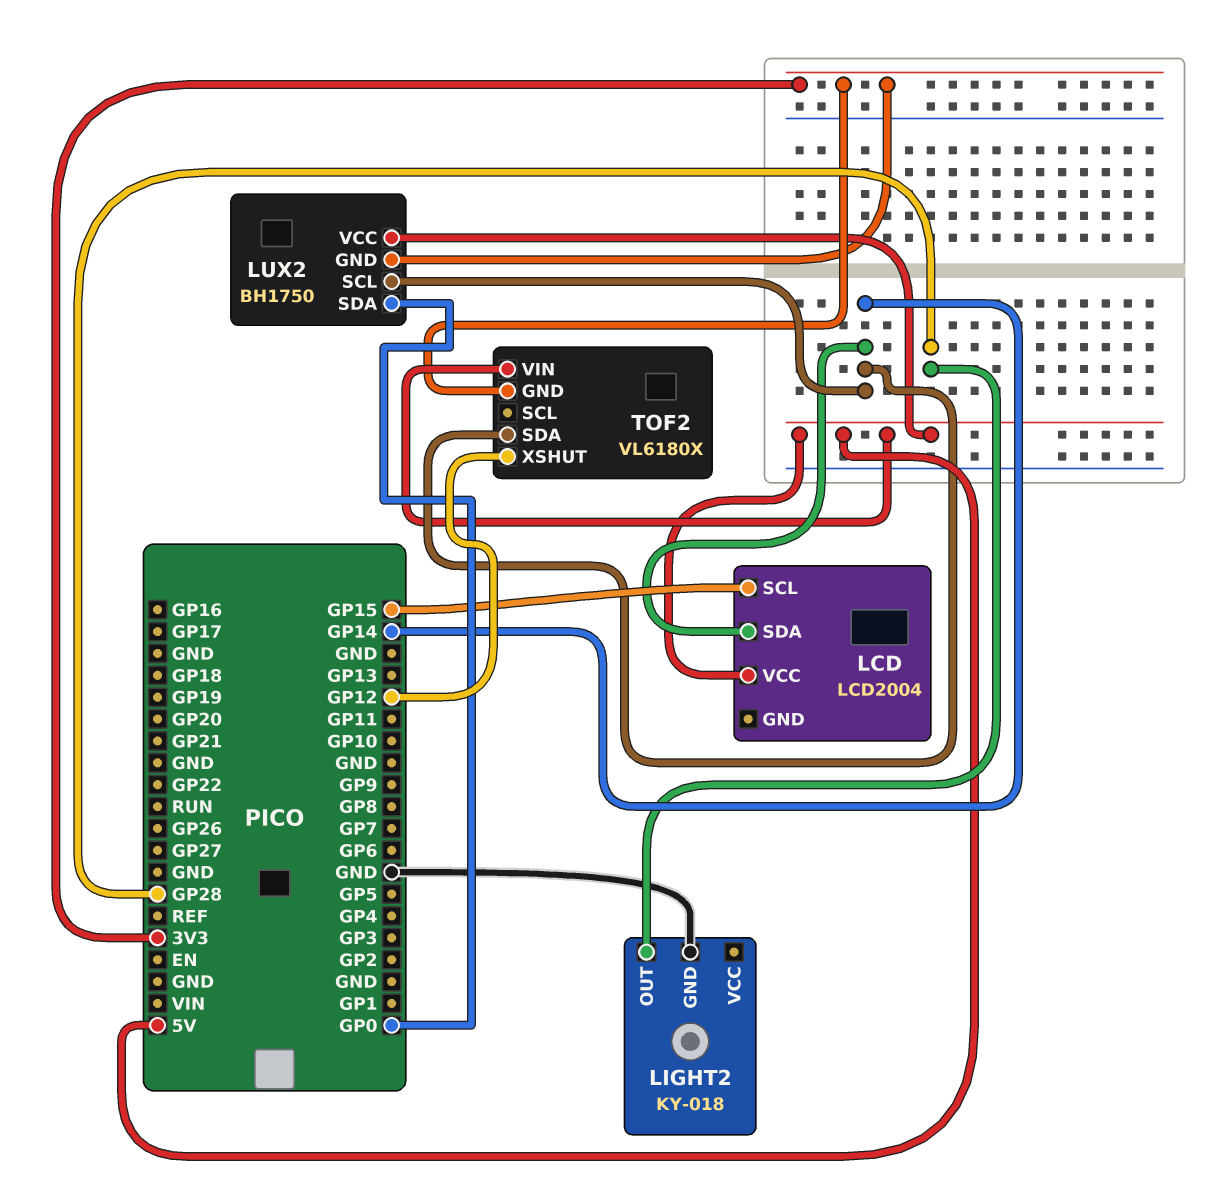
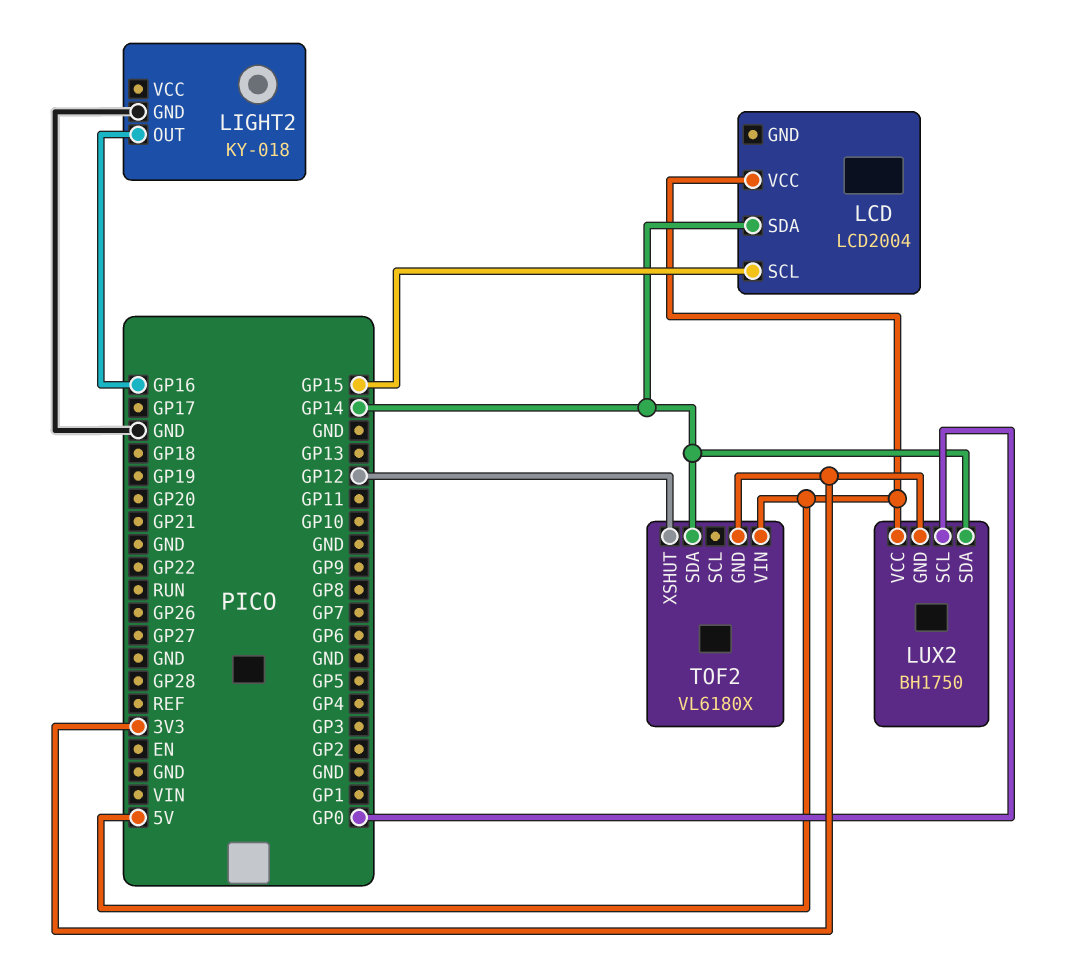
LIGHT2 pin OUT: GP28 -> GP16
LUX2 pin SCL: GP14 -> GP0
LUX2 pin SDA: GP0 -> GP14

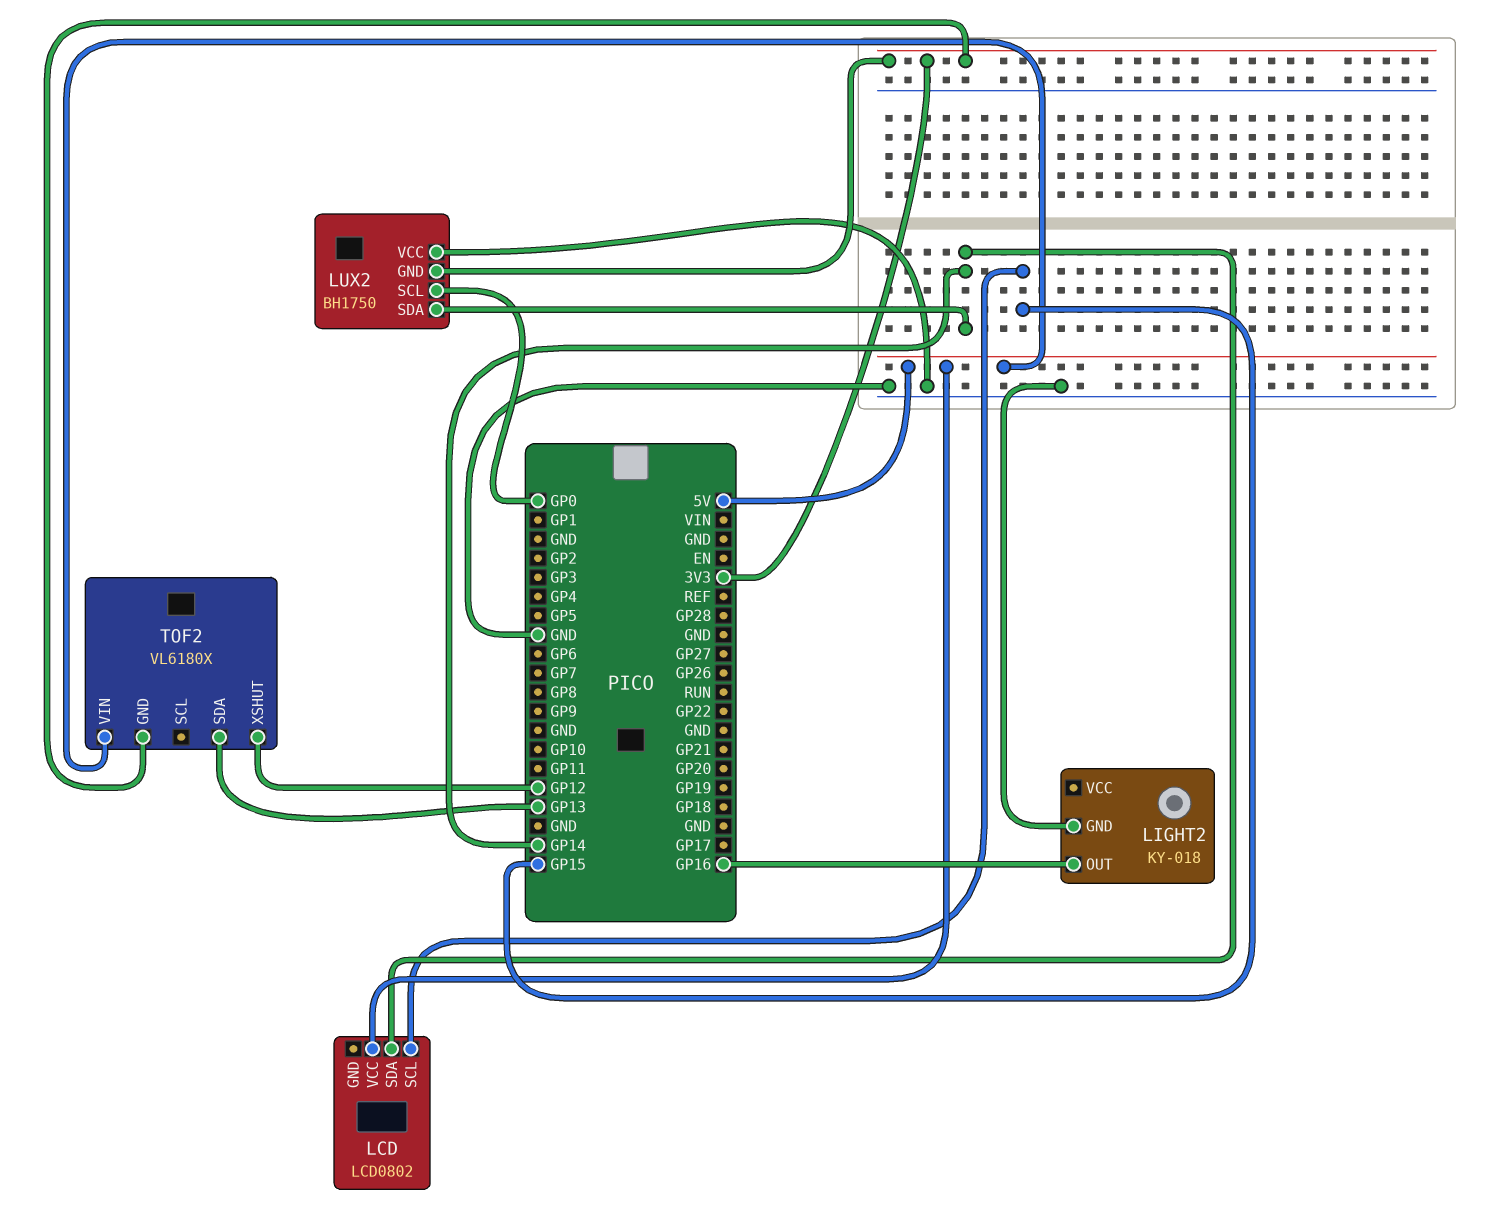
LCD: LCD2004 -> LCD0802
LUX2 pin VCC: 5V -> GND
TOF2 pin SDA: GP14 -> GP13

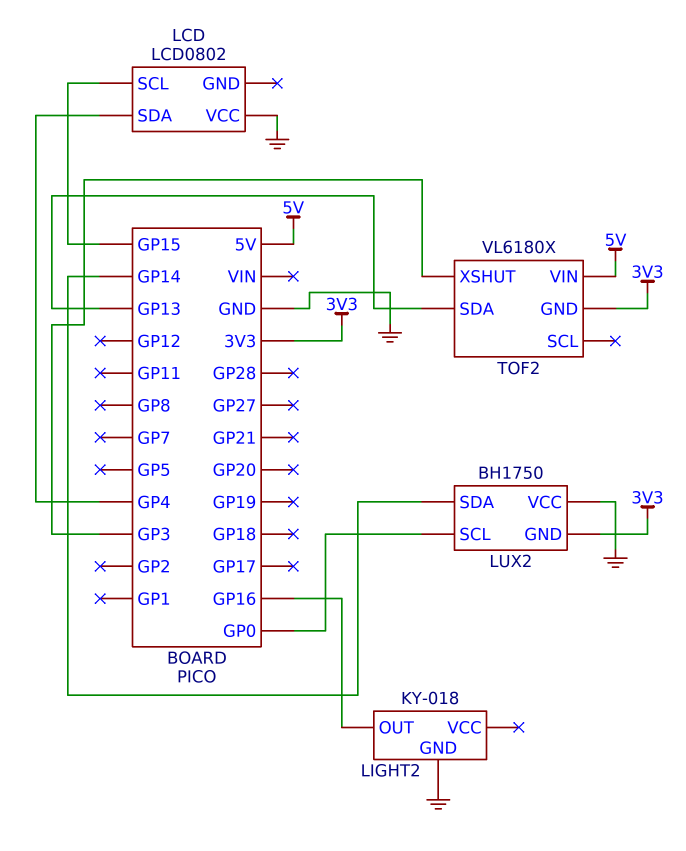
LCD pin SDA: GP14 -> GP4
LCD pin VCC: 5V -> GND
TOF2 pin XSHUT: GP12 -> GP3

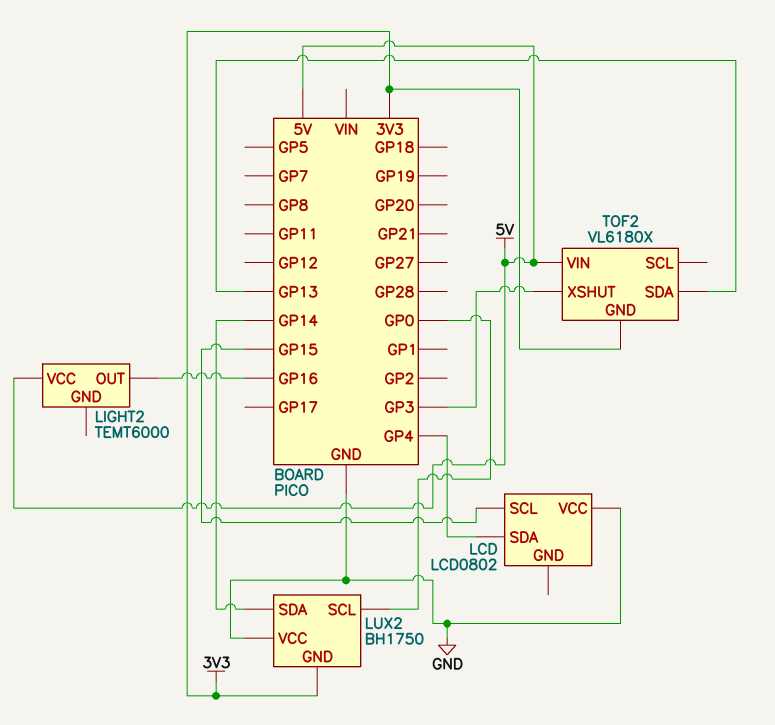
LIGHT2: KY-018 -> TEMT6000
LIGHT2 pin GND: GND -> none
LIGHT2 pin VCC: none -> 5V

